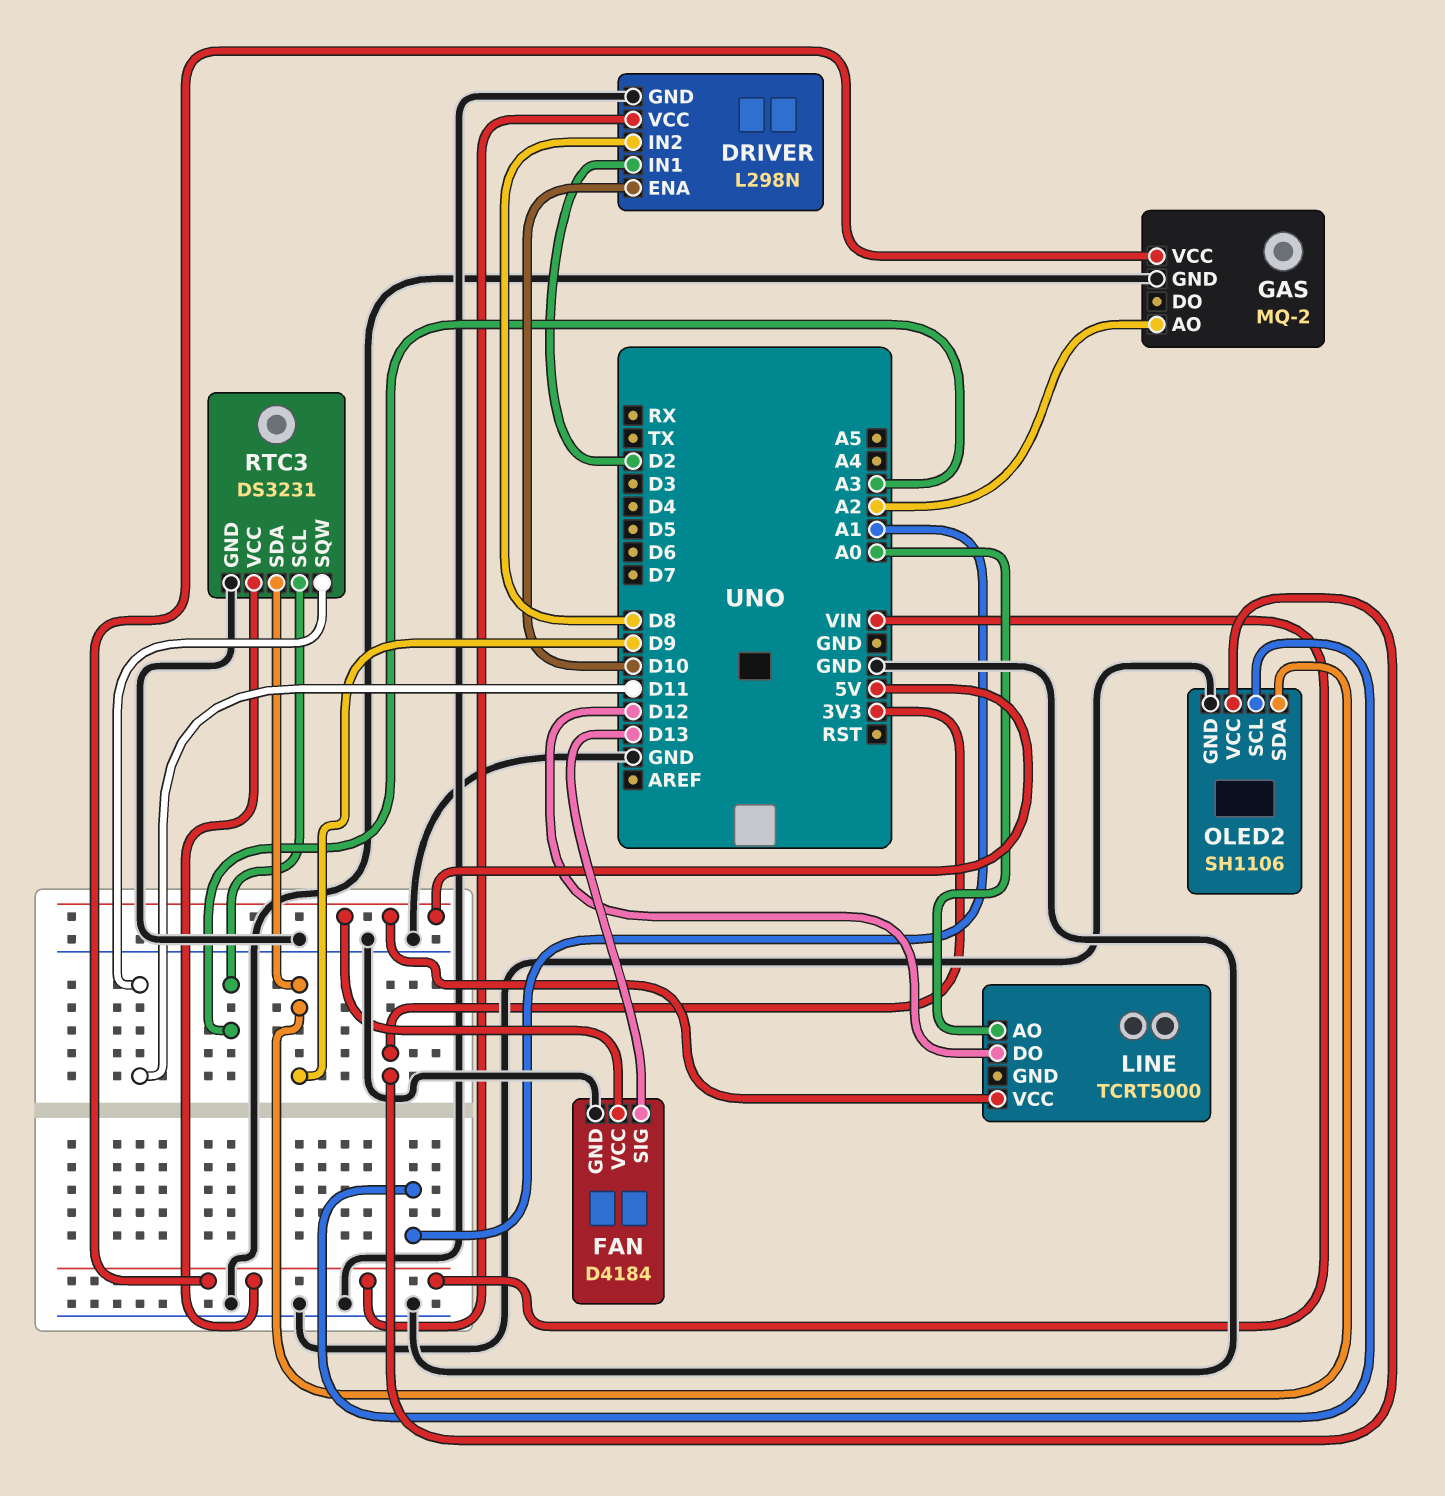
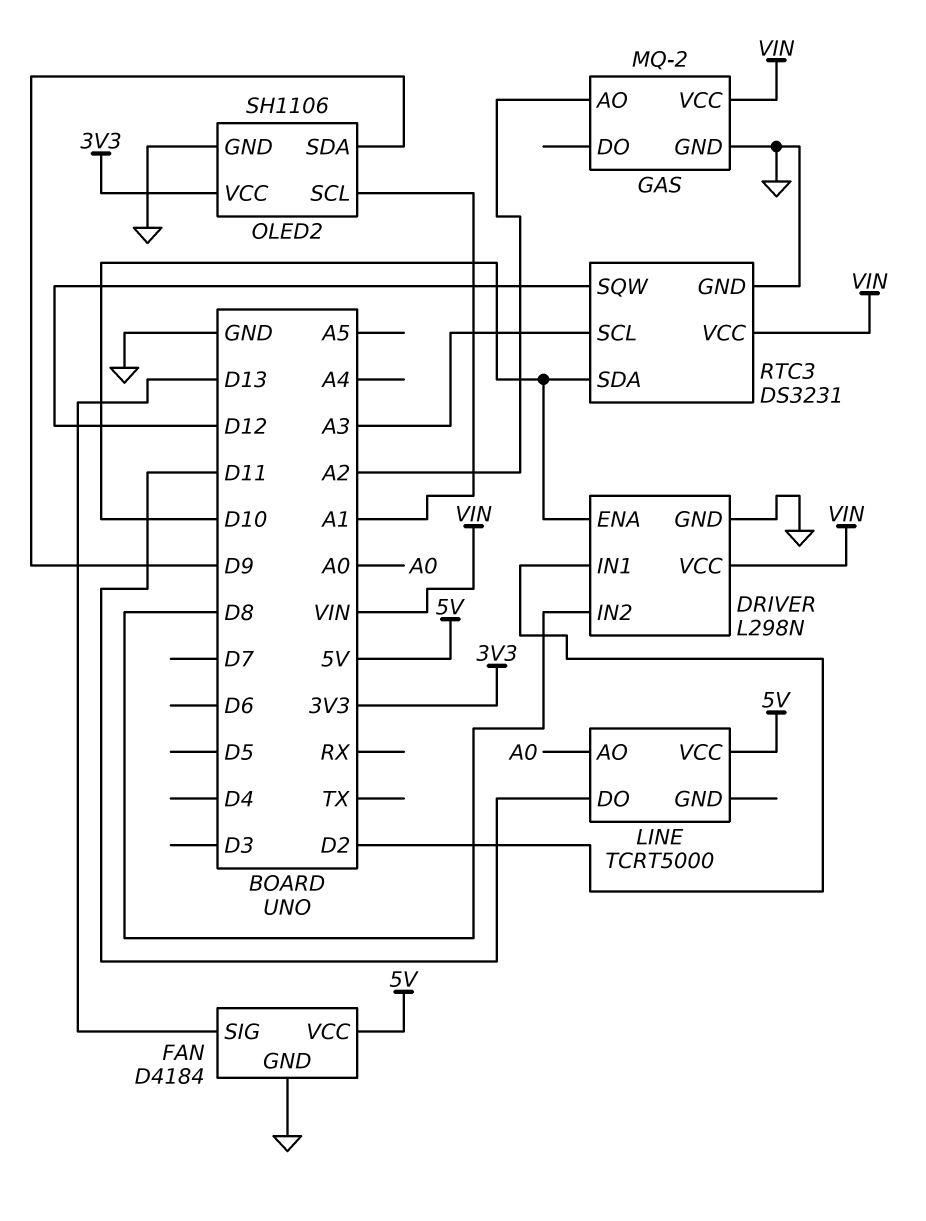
LINE pin DO: D12 -> D11
RTC3 pin SDA: D9 -> D10
RTC3 pin SQW: D11 -> D12

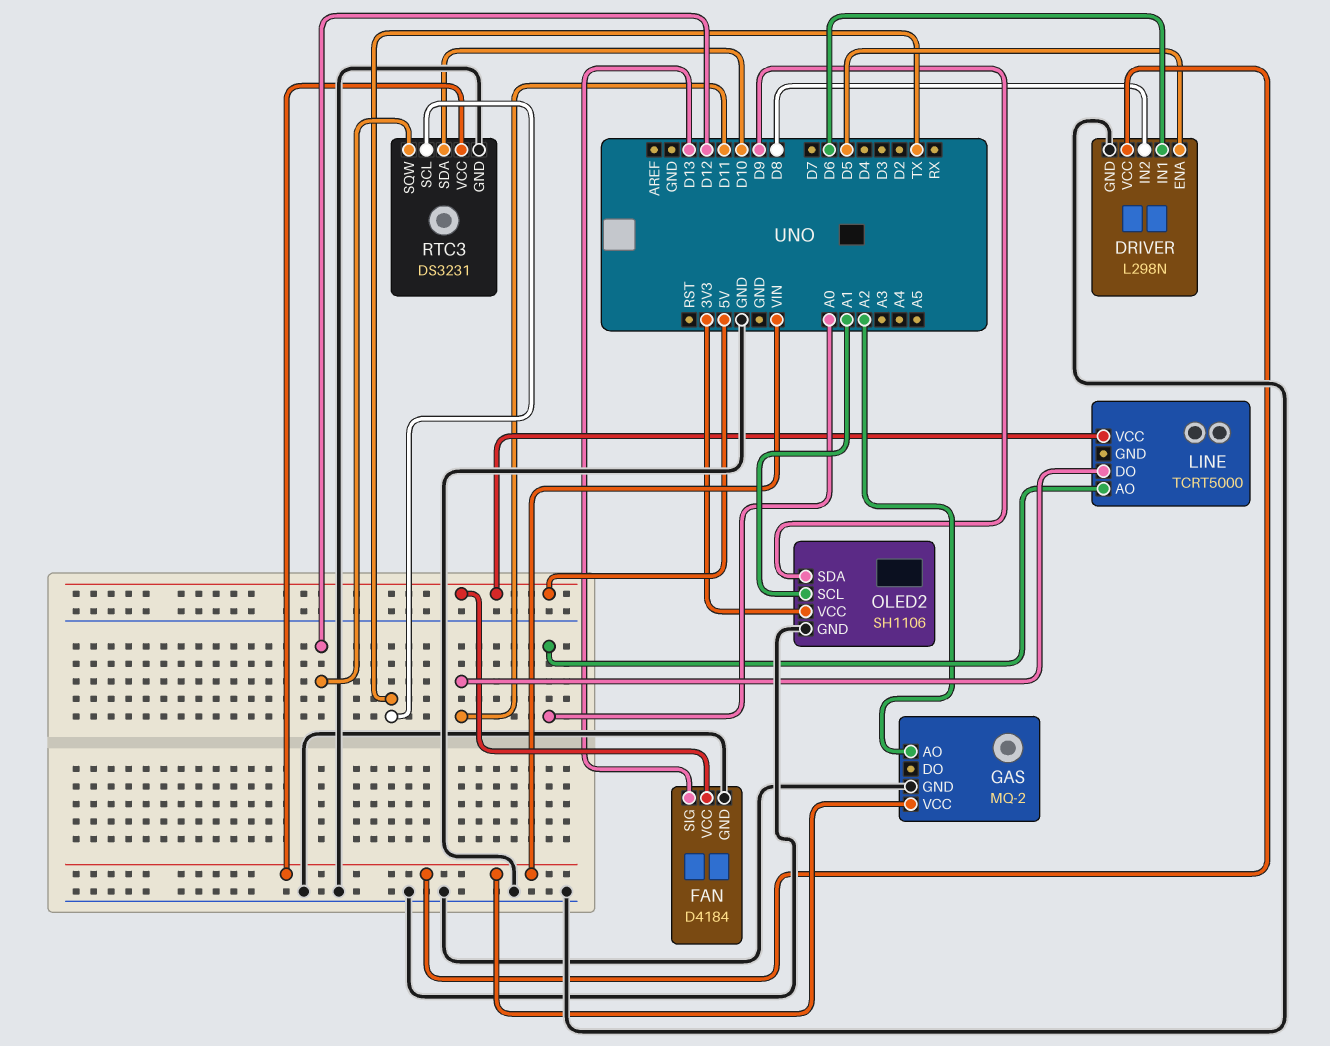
DRIVER pin ENA: D10 -> D5
DRIVER pin IN1: D2 -> D6
RTC3 pin SCL: A3 -> TX

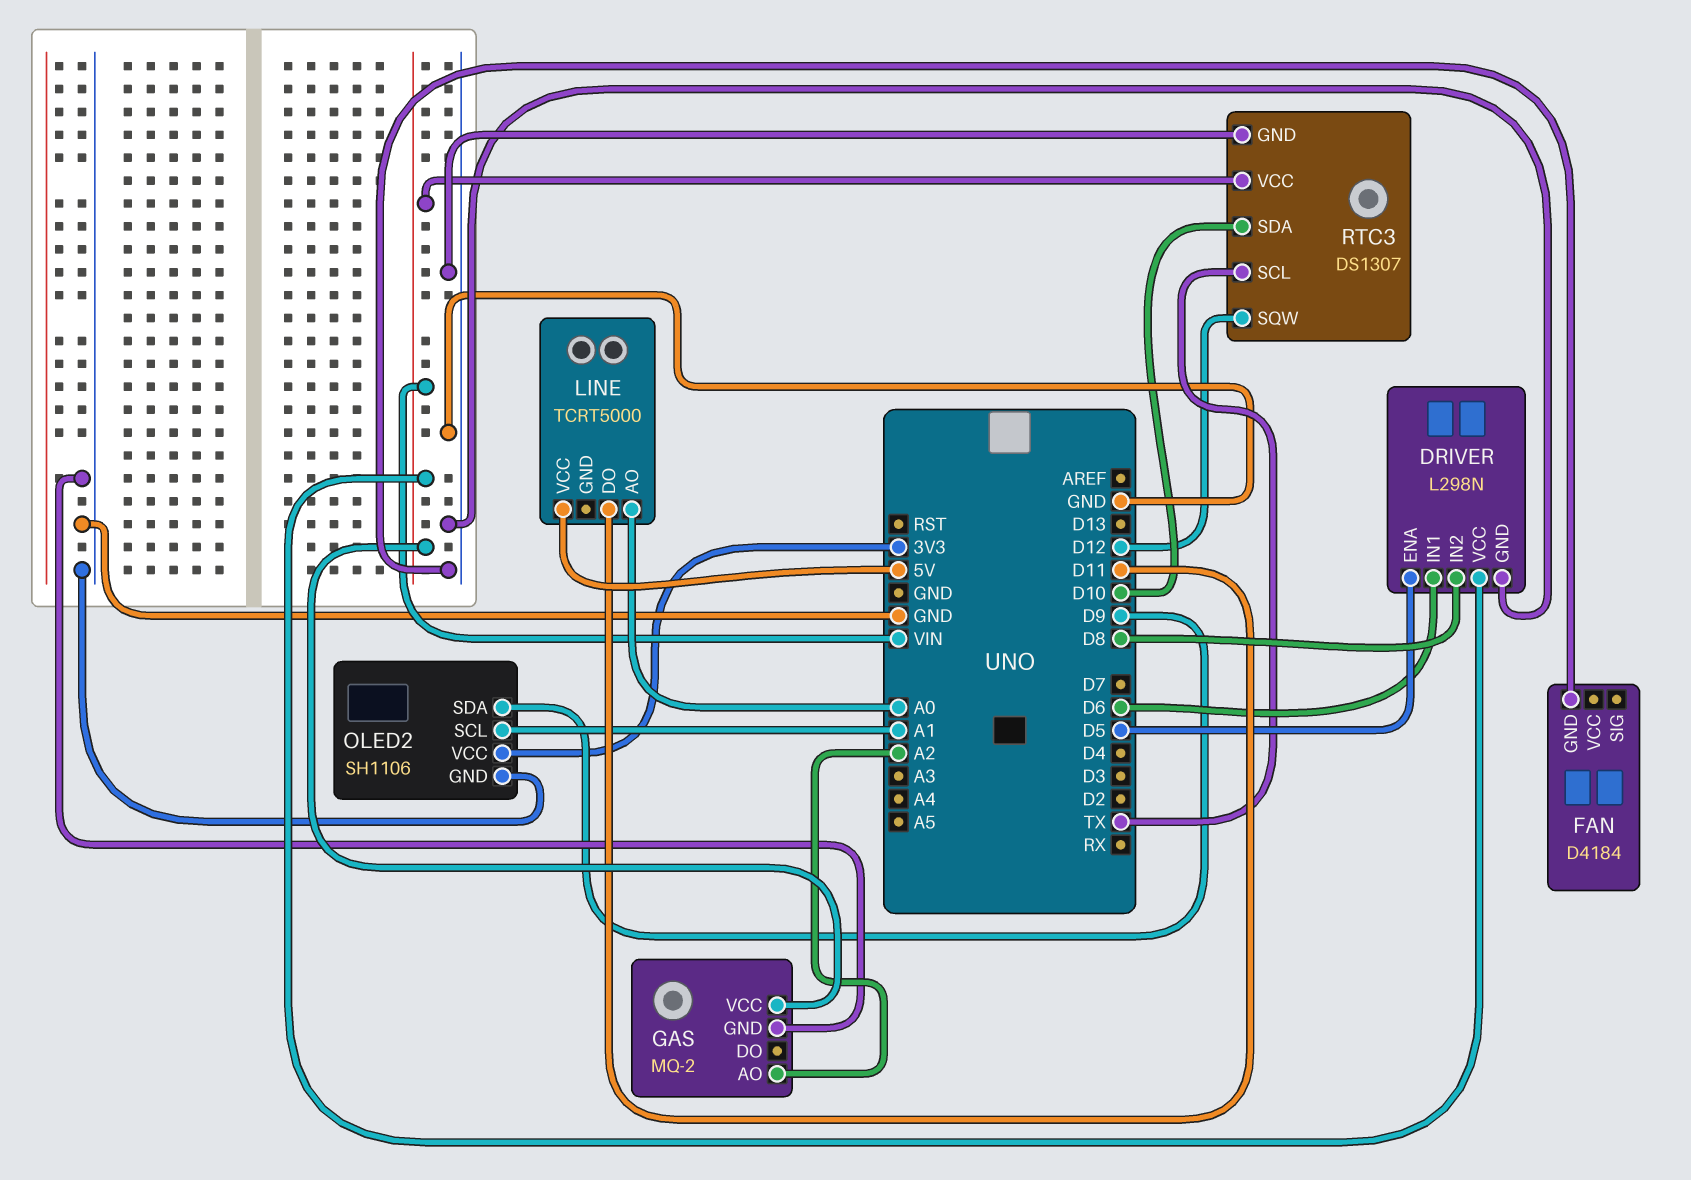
FAN pin SIG: D13 -> none
FAN pin VCC: 5V -> none
RTC3: DS3231 -> DS1307

